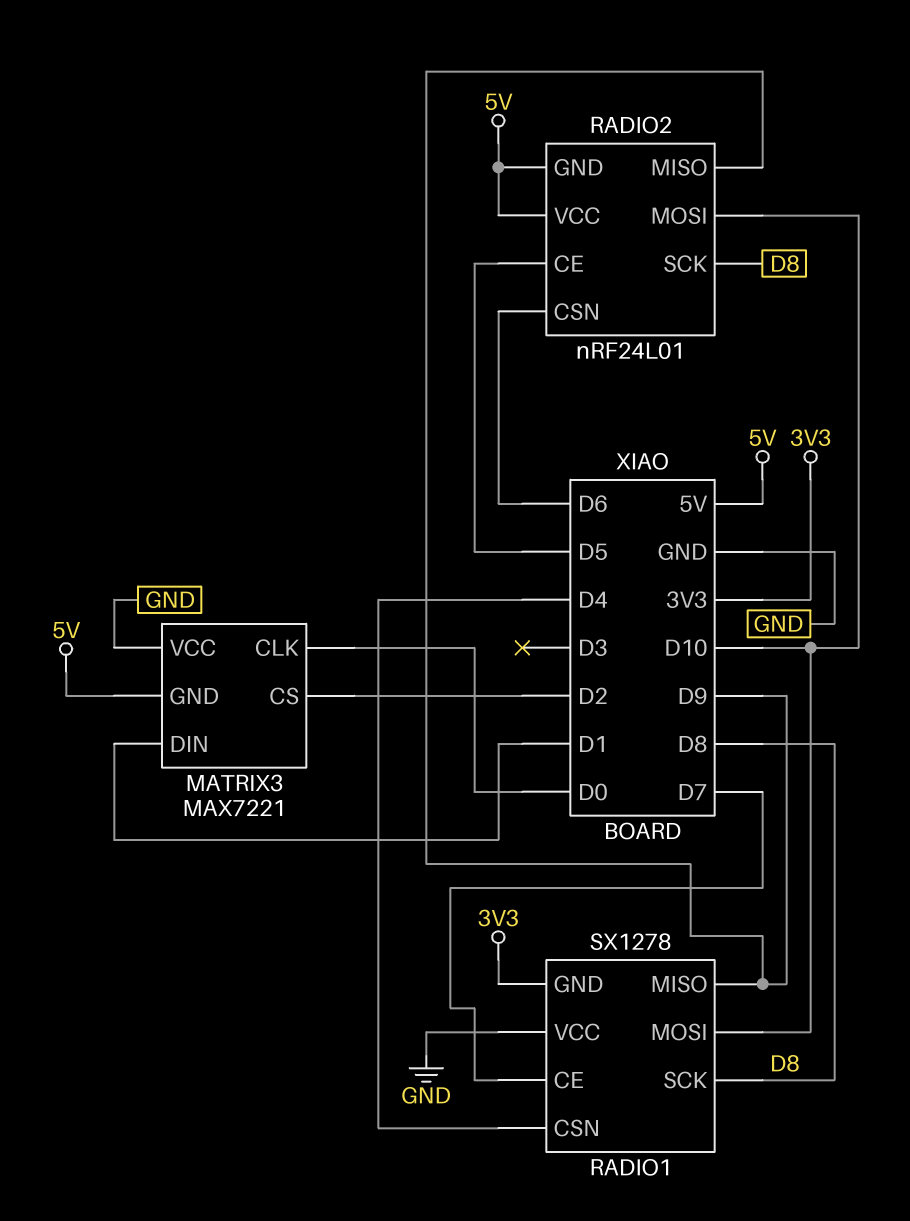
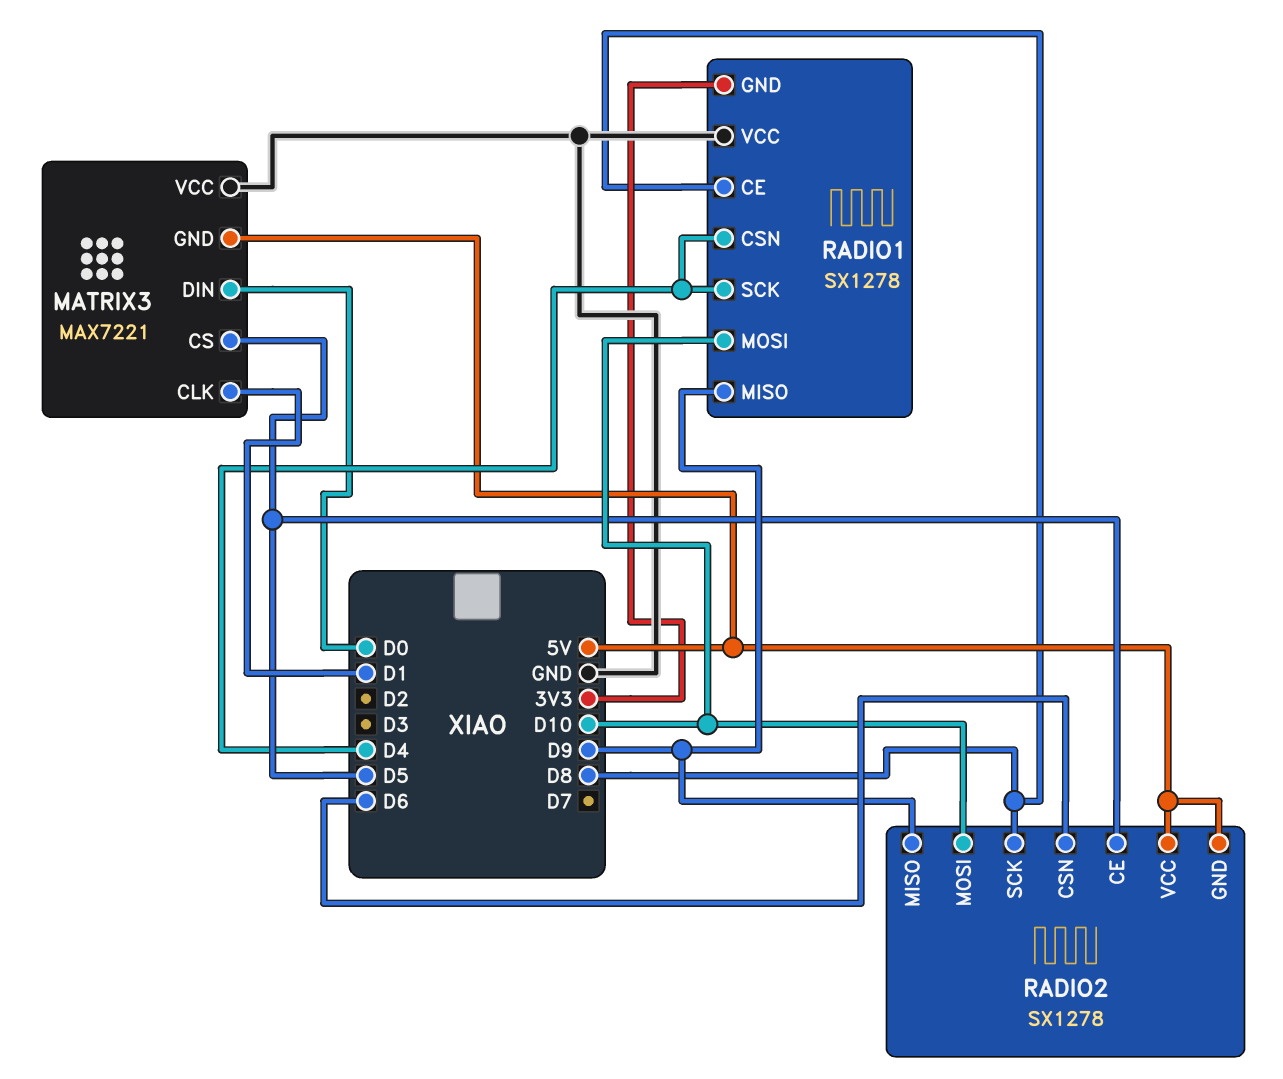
MATRIX3 pin CLK: D0 -> D1
MATRIX3 pin CS: D2 -> D5
MATRIX3 pin DIN: D1 -> D0
RADIO1 pin CE: D7 -> D8
RADIO1 pin SCK: D8 -> D4
RADIO2: nRF24L01 -> SX1278

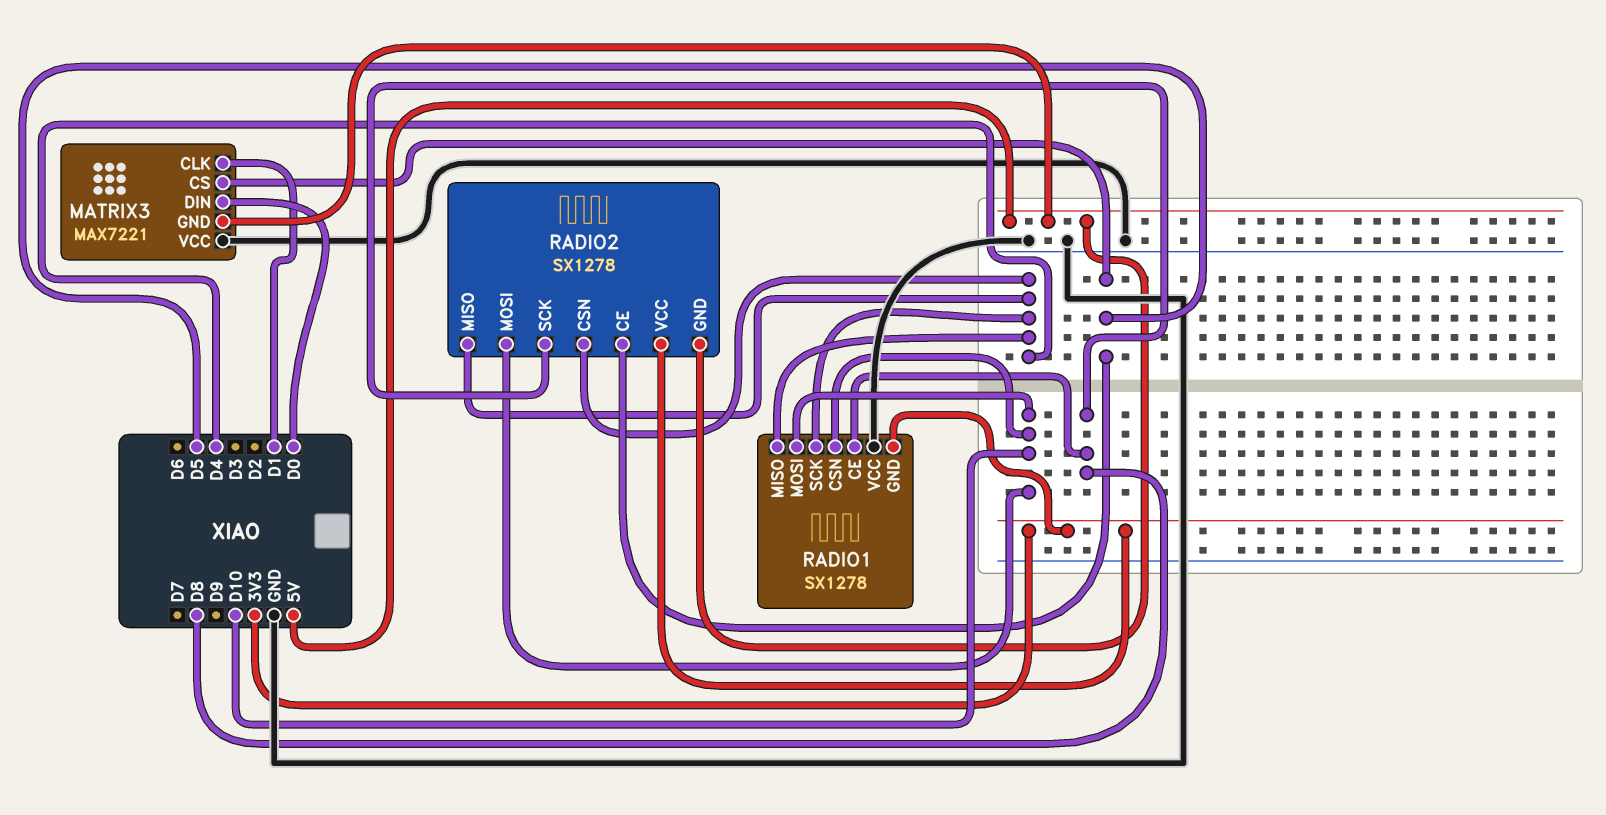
RADIO1 pin CSN: D4 -> D10
RADIO1 pin MISO: D9 -> D4
RADIO2 pin CSN: D6 -> D4
RADIO2 pin MISO: D9 -> D4
RADIO2 pin VCC: 5V -> 3V3

